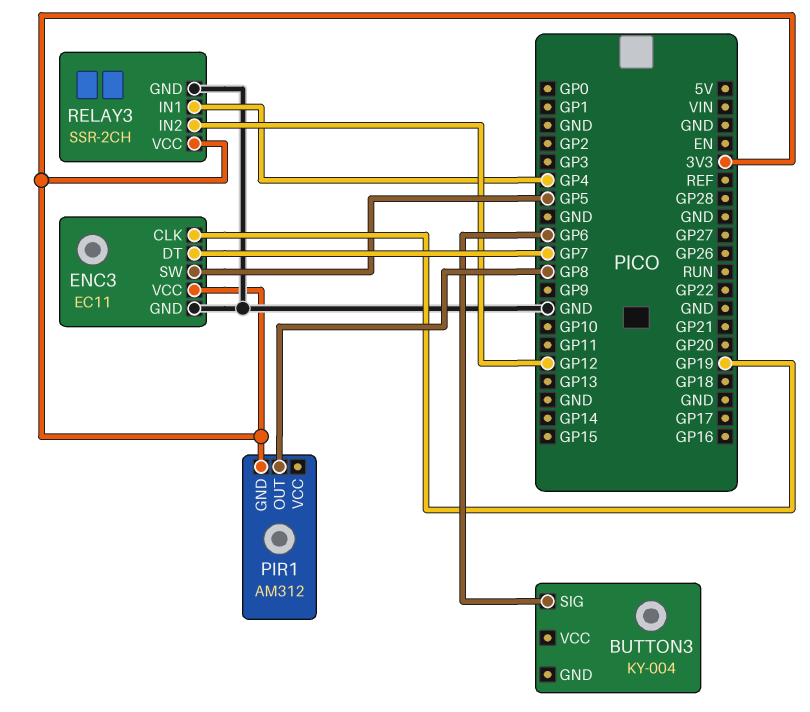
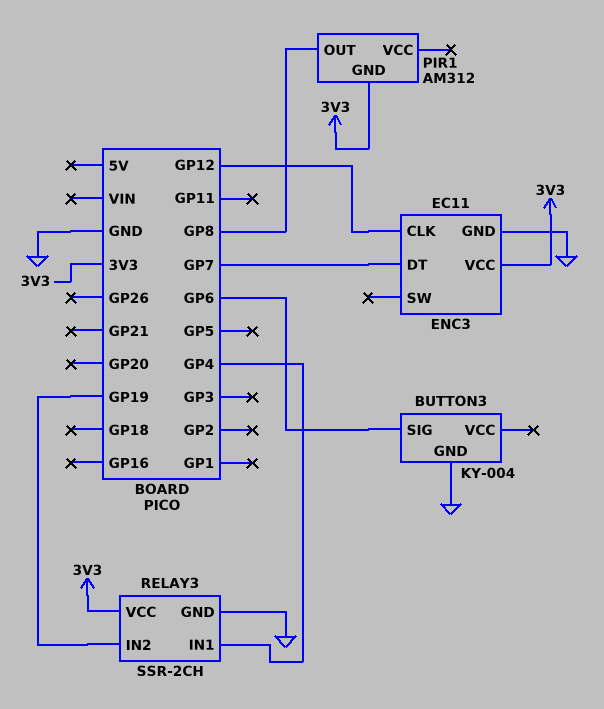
BUTTON3 pin GND: none -> GND
ENC3 pin CLK: GP19 -> GP12
ENC3 pin SW: GP5 -> none
RELAY3 pin IN2: GP12 -> GP19

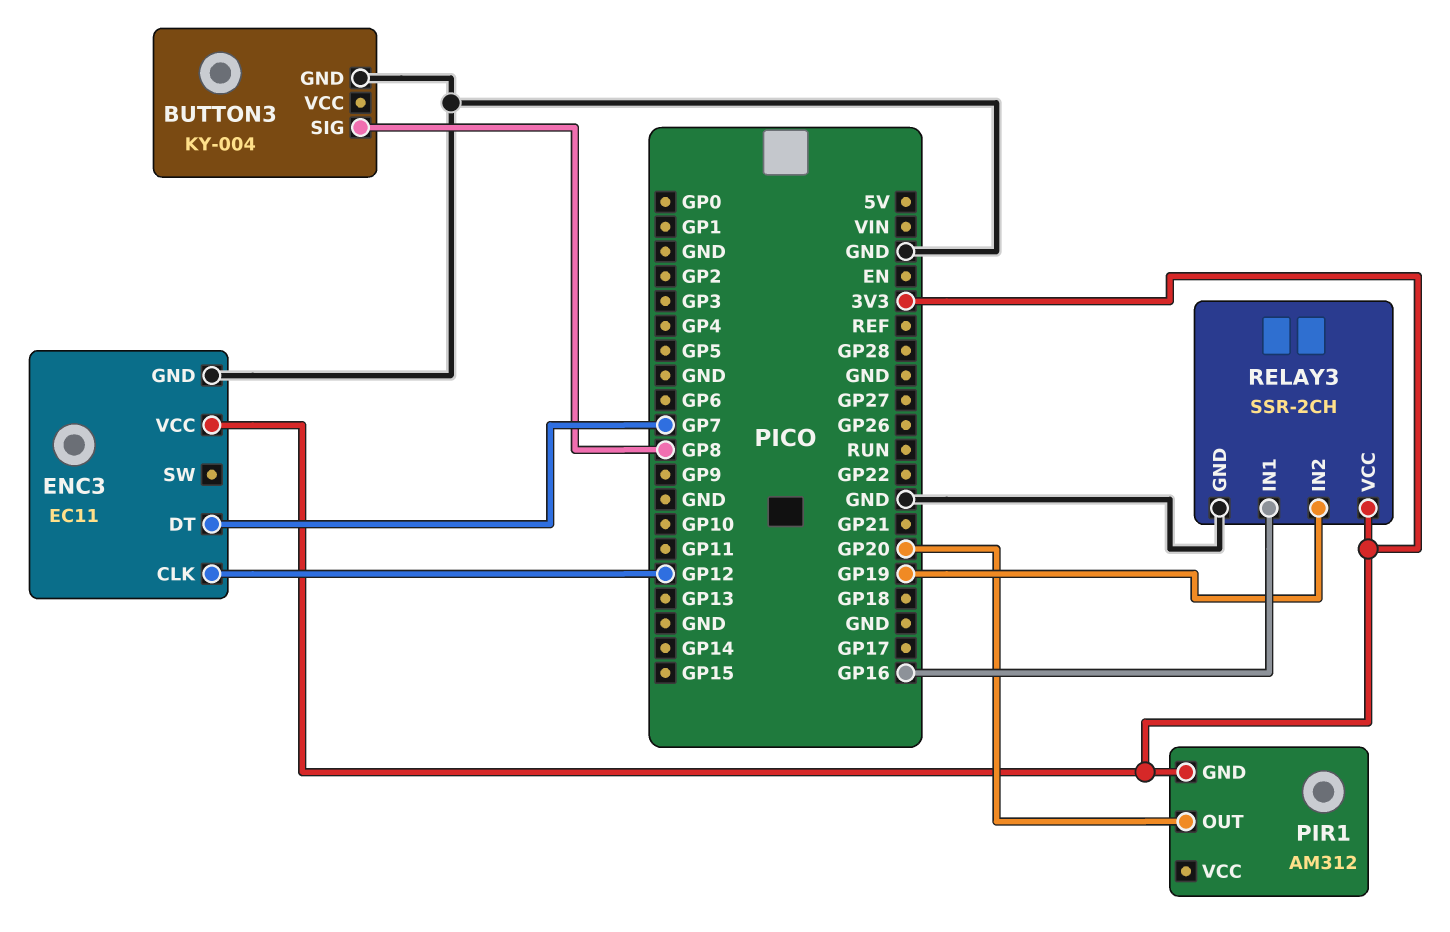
BUTTON3 pin SIG: GP6 -> GP8
PIR1 pin OUT: GP8 -> GP20
RELAY3 pin IN1: GP4 -> GP16

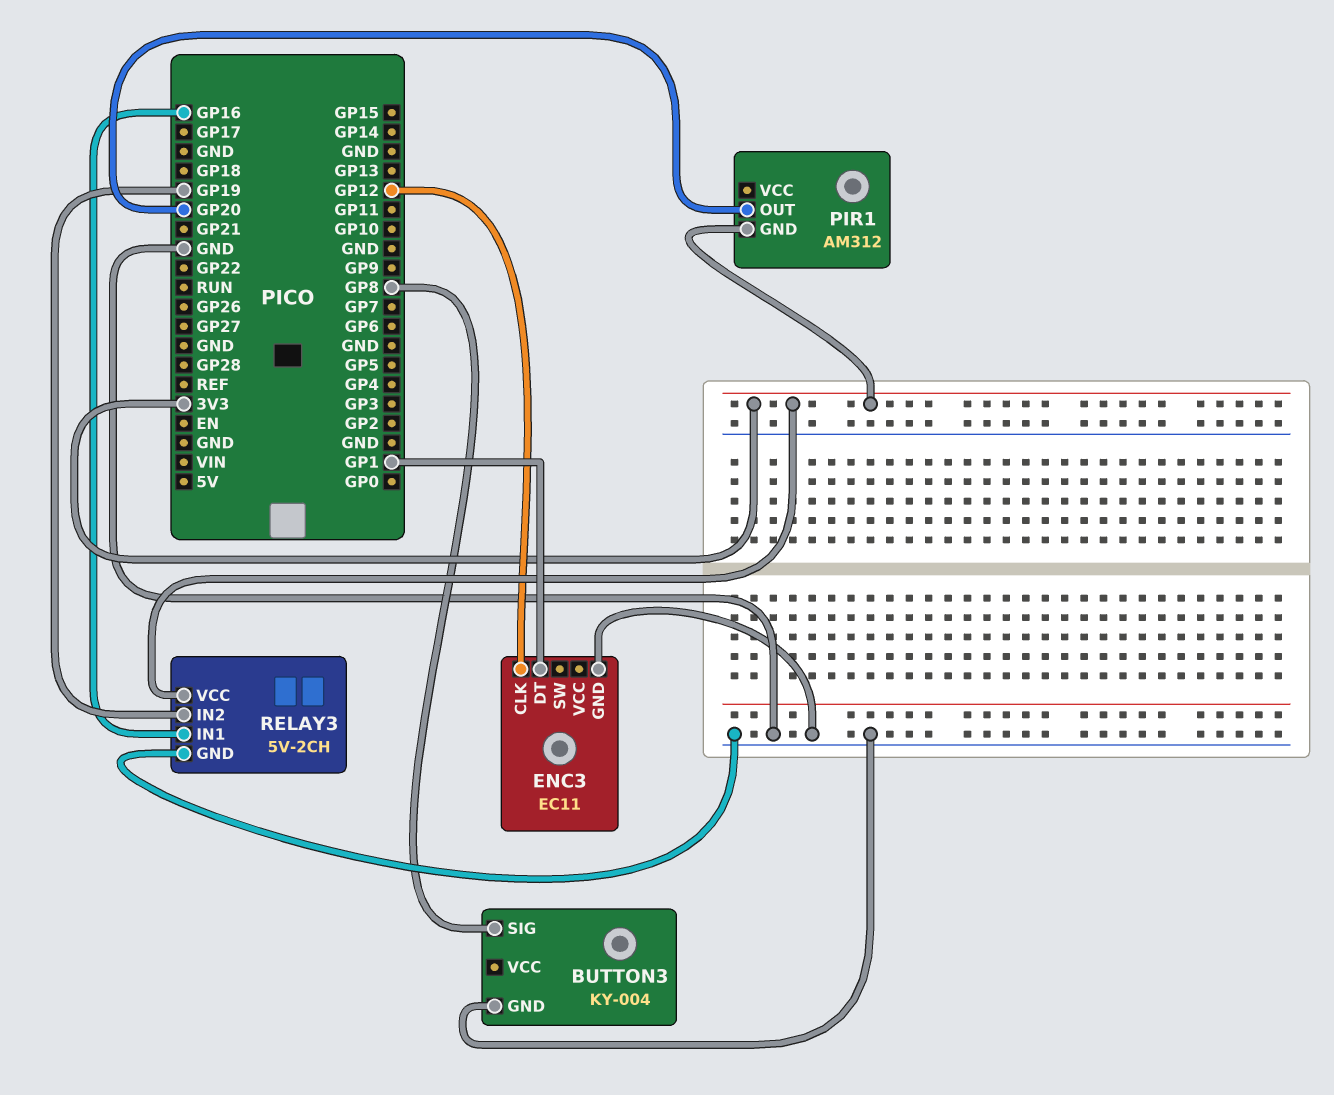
ENC3 pin DT: GP7 -> GP1
ENC3 pin VCC: 3V3 -> none
RELAY3: SSR-2CH -> 5V-2CH

